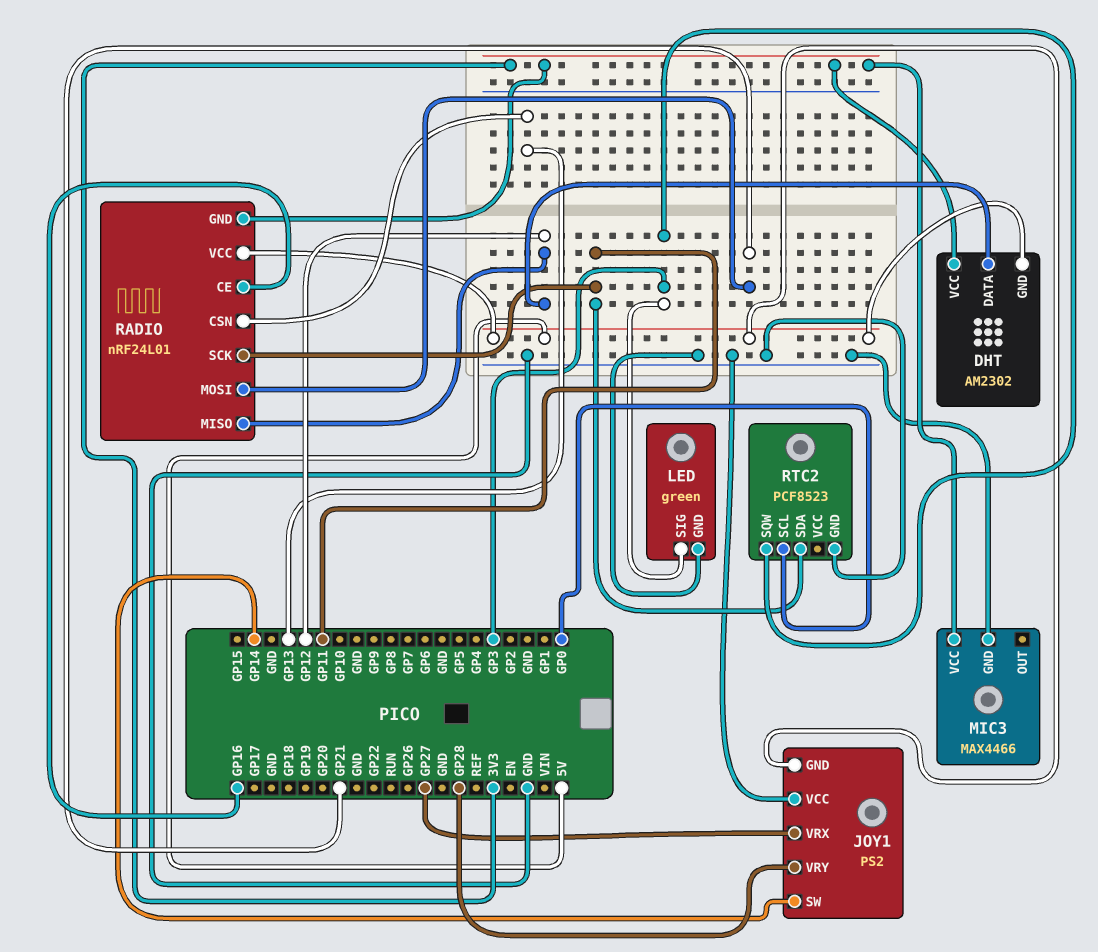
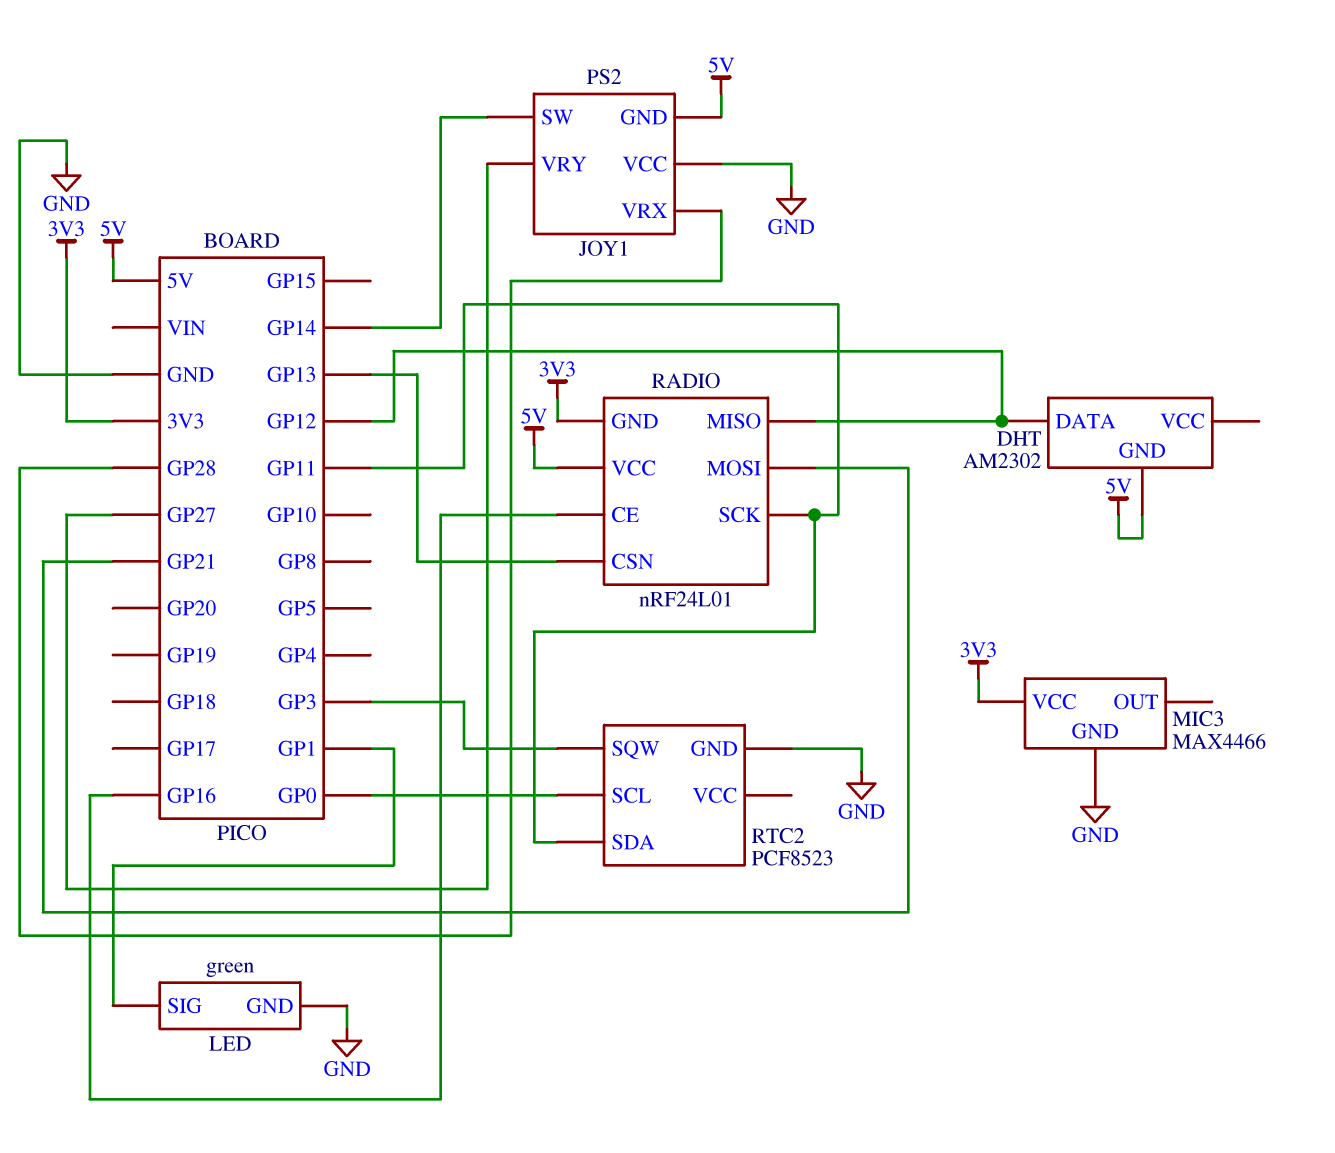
DHT pin VCC: 3V3 -> none
JOY1 pin VRX: GP27 -> GP28
JOY1 pin VRY: GP28 -> GP27
LED pin SIG: GP3 -> GP1

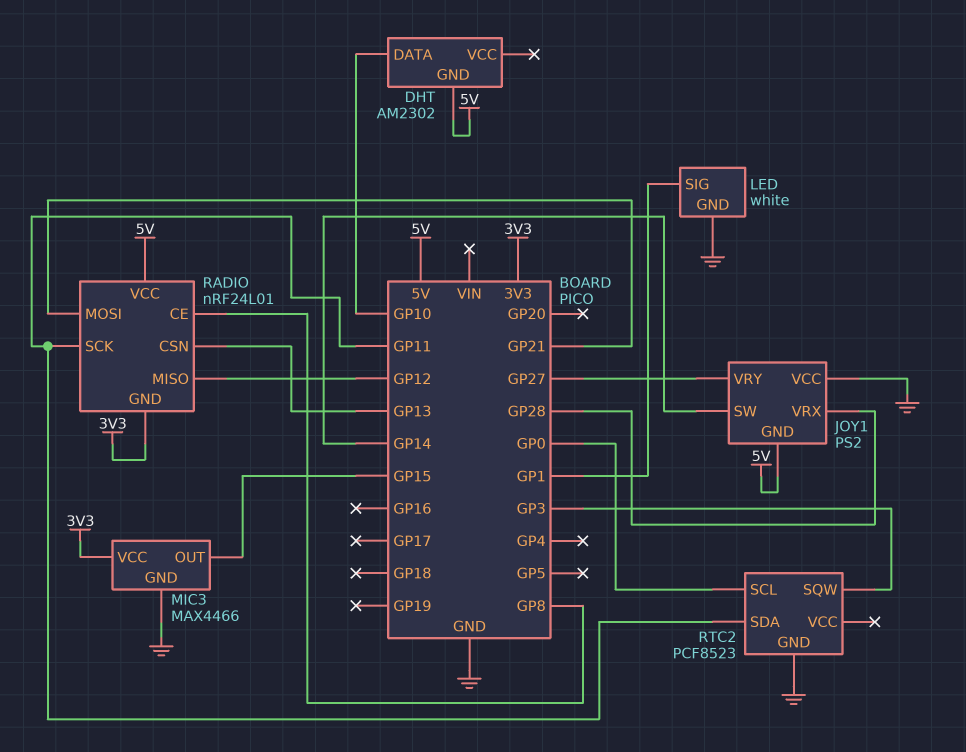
DHT pin DATA: GP12 -> GP10
LED: green -> white
MIC3 pin OUT: none -> GP15
RADIO pin CE: GP16 -> GP8

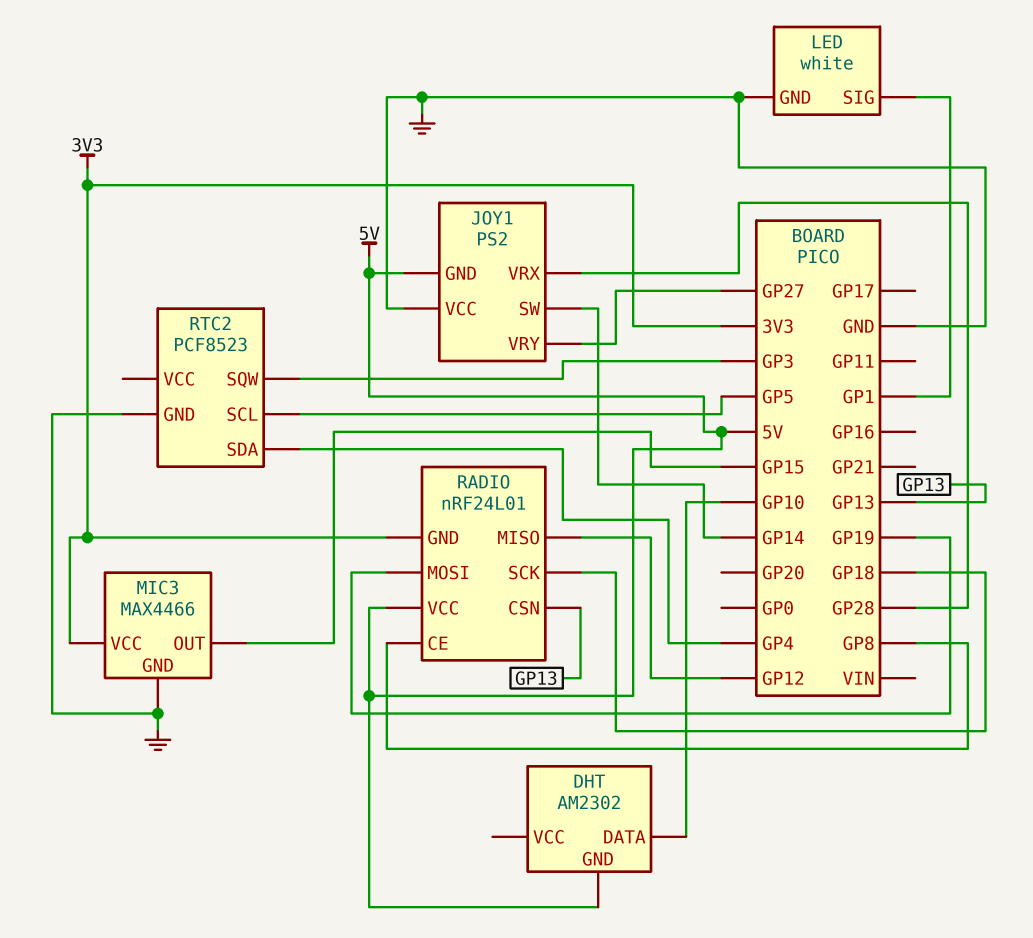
RADIO pin MOSI: GP21 -> GP19
RADIO pin SCK: GP11 -> GP18
RTC2 pin SCL: GP0 -> GP5
RTC2 pin SDA: GP11 -> GP4

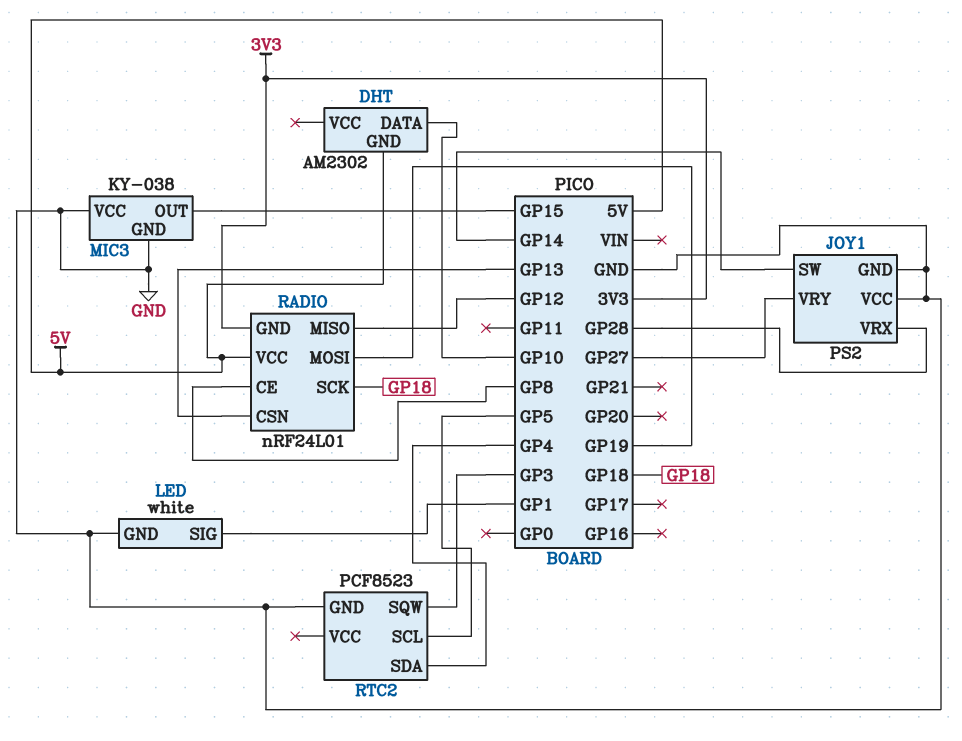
JOY1 pin GND: 5V -> GND
MIC3: MAX4466 -> KY-038
MIC3 pin VCC: 3V3 -> GND

